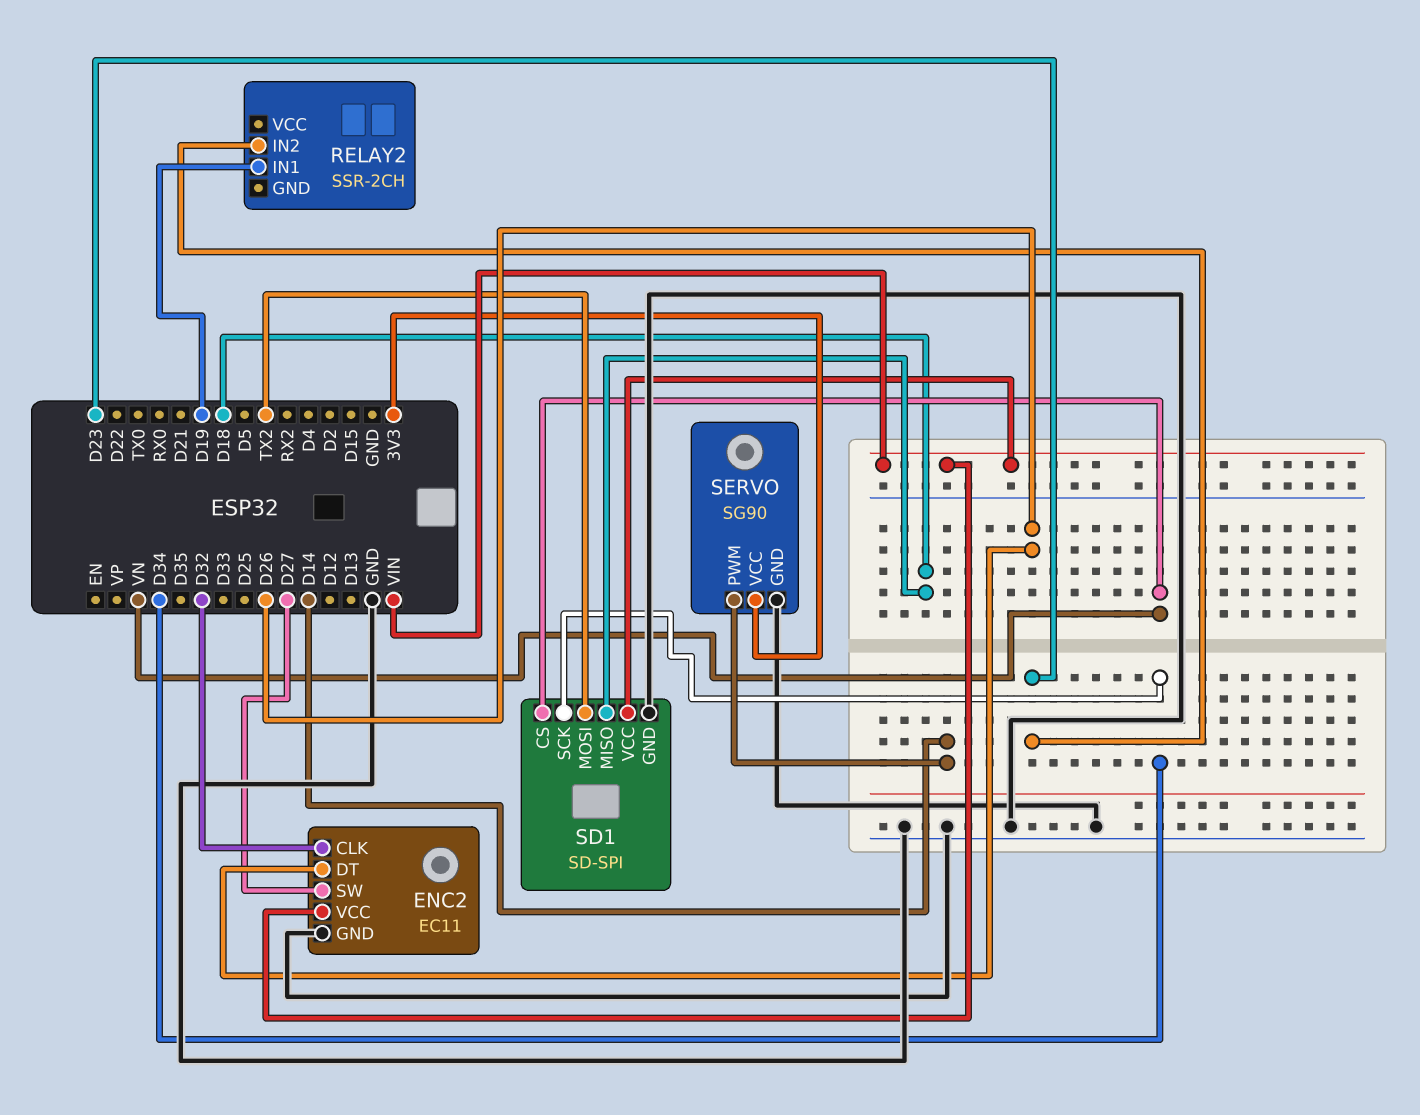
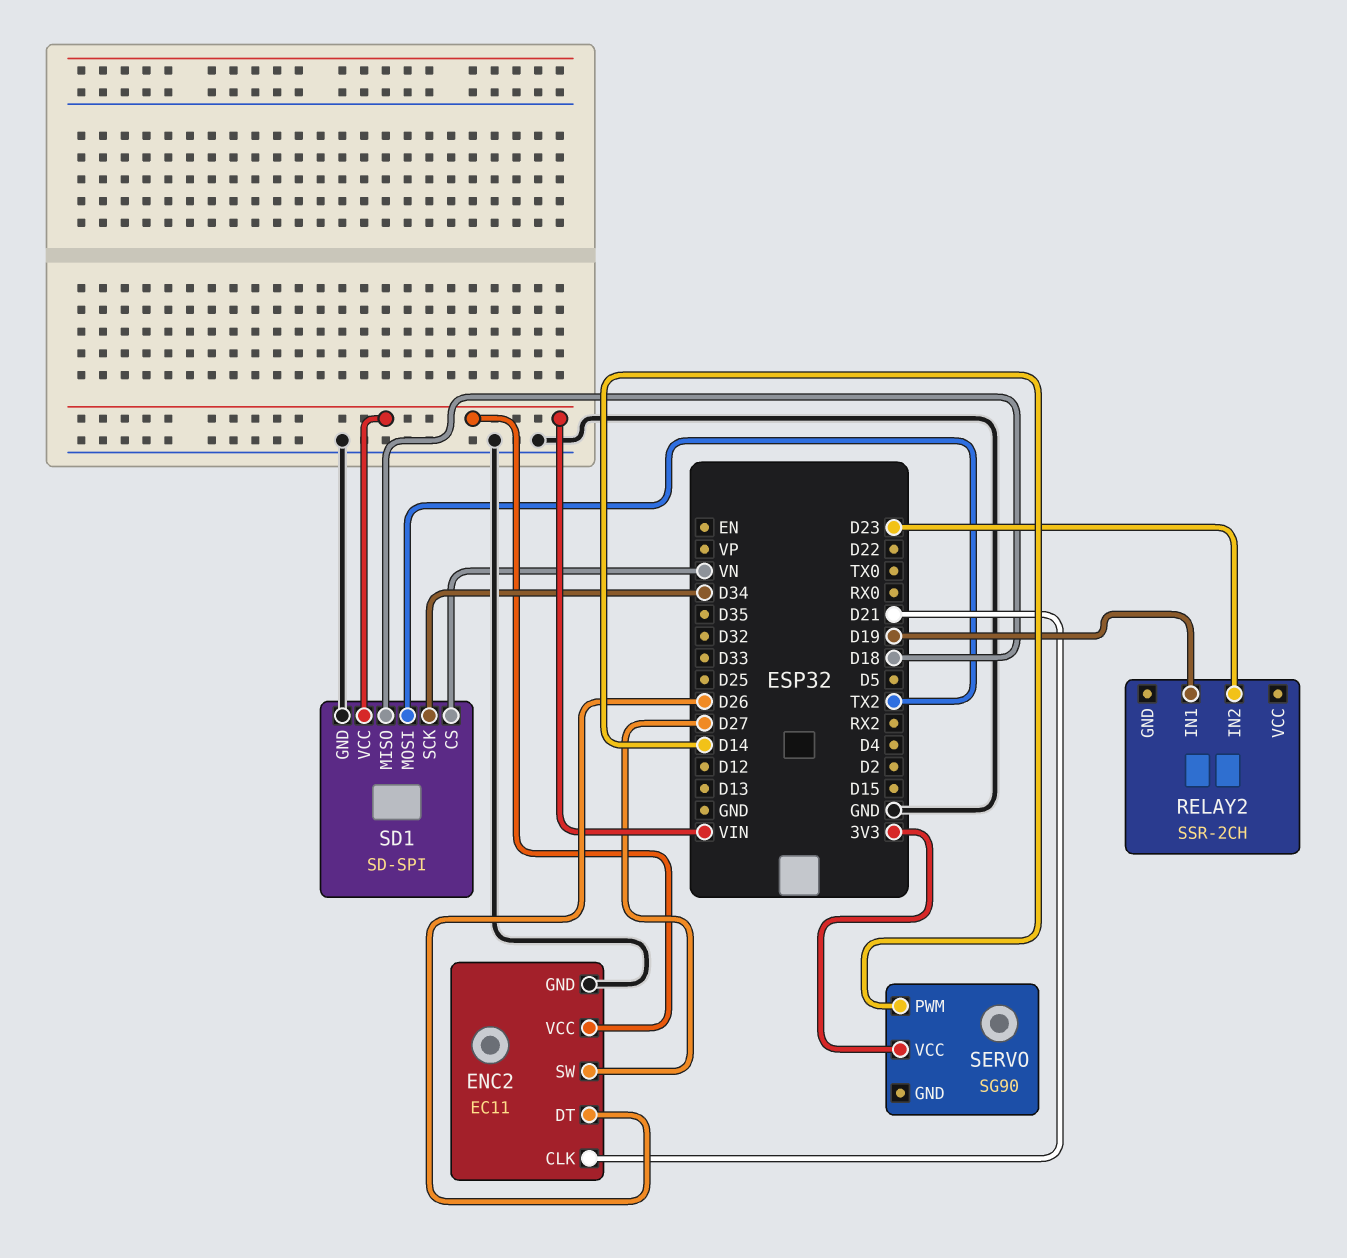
ENC2 pin CLK: D32 -> D21
SERVO pin GND: GND -> none

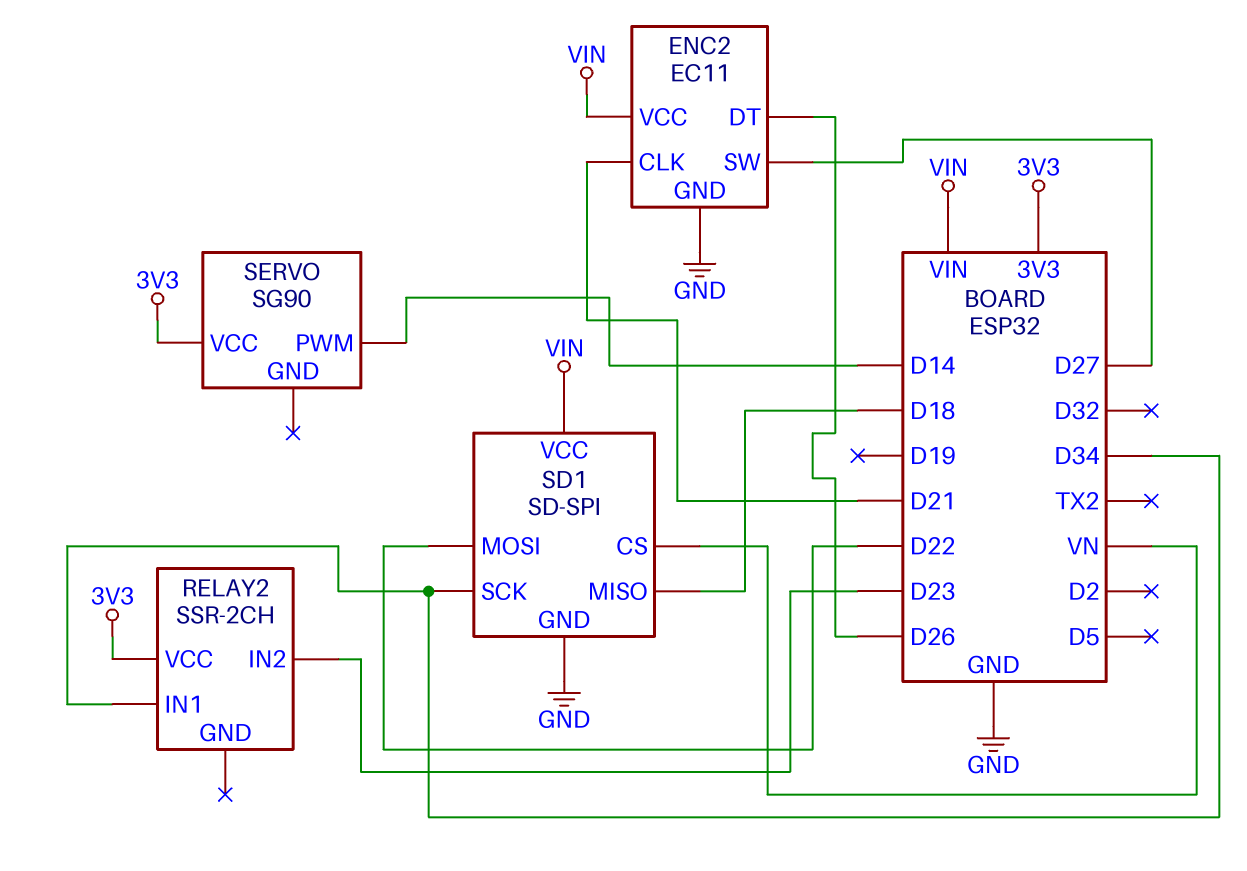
RELAY2 pin IN1: D19 -> D34
RELAY2 pin VCC: none -> 3V3
SD1 pin MOSI: TX2 -> D22

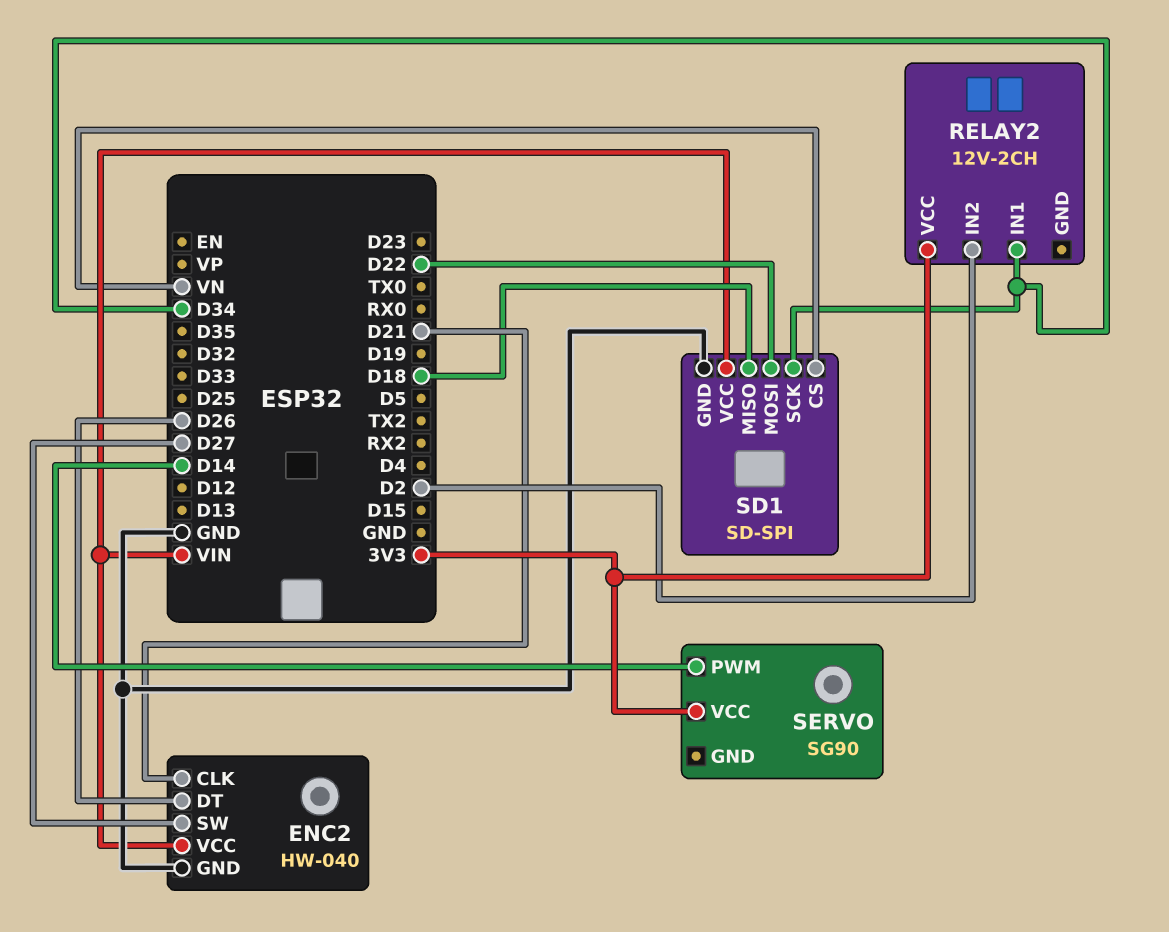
ENC2: EC11 -> HW-040
RELAY2: SSR-2CH -> 12V-2CH
RELAY2 pin IN2: D23 -> D2

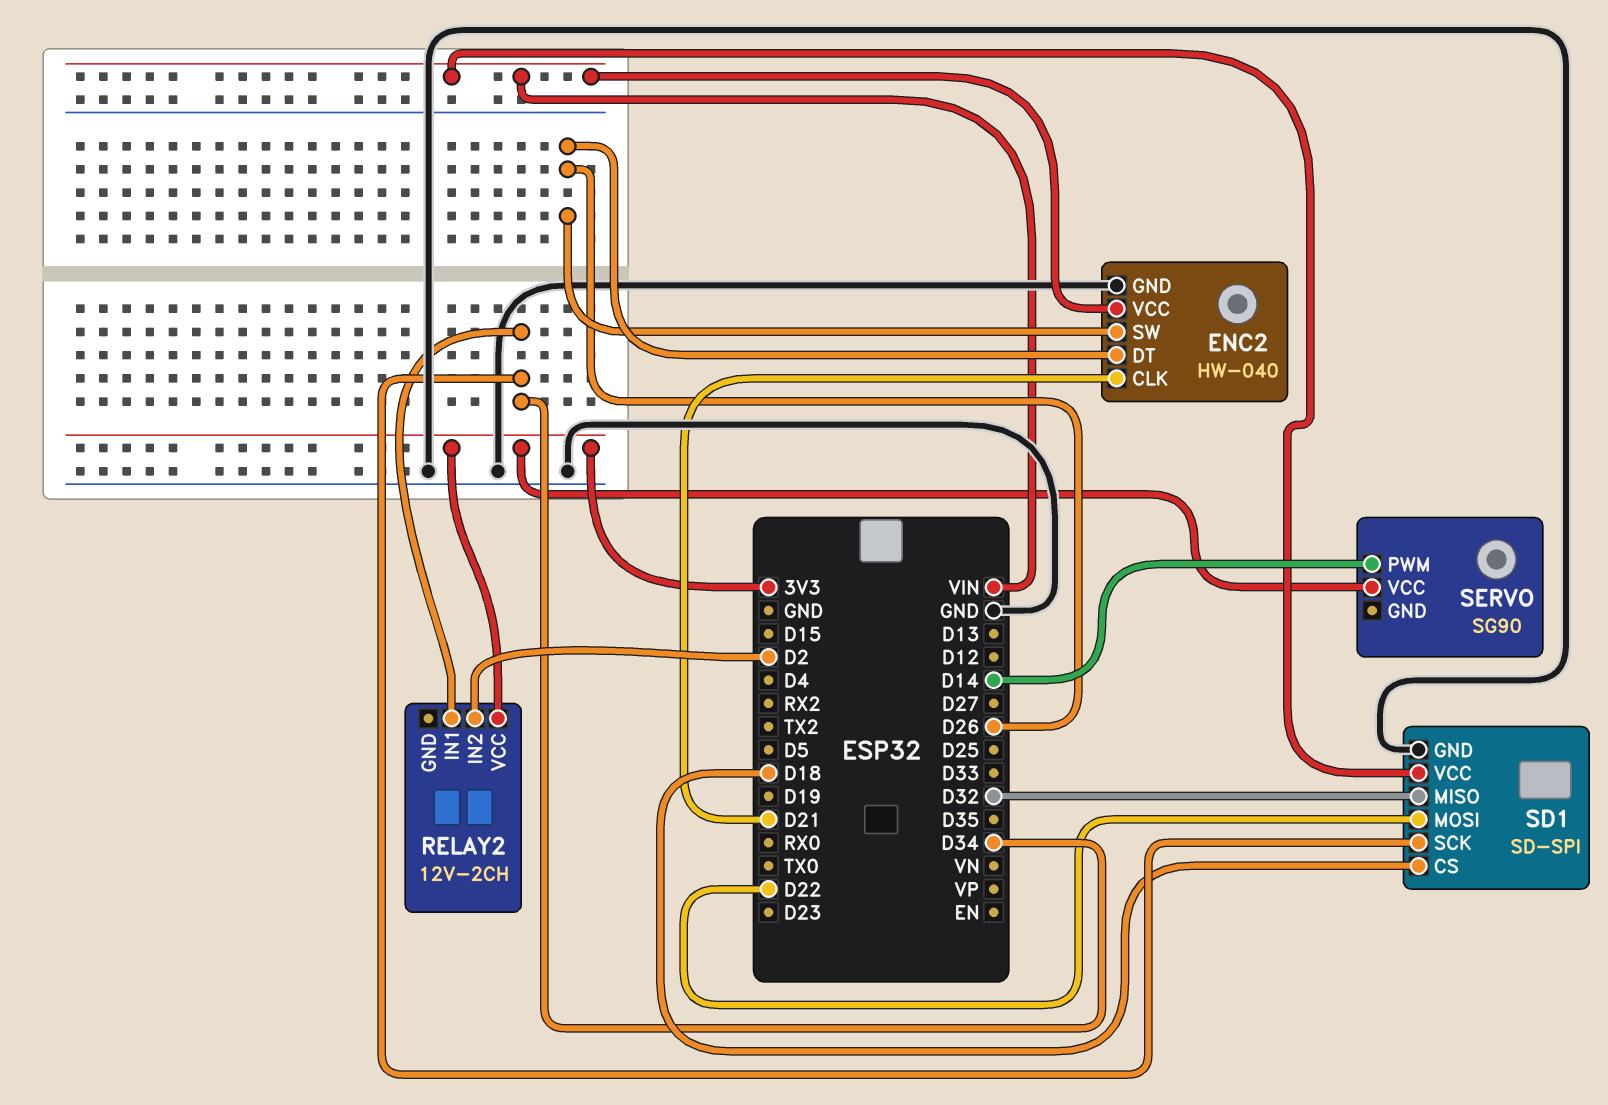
ENC2 pin SW: D27 -> D26
SD1 pin CS: VN -> D18
SD1 pin MISO: D18 -> D32

